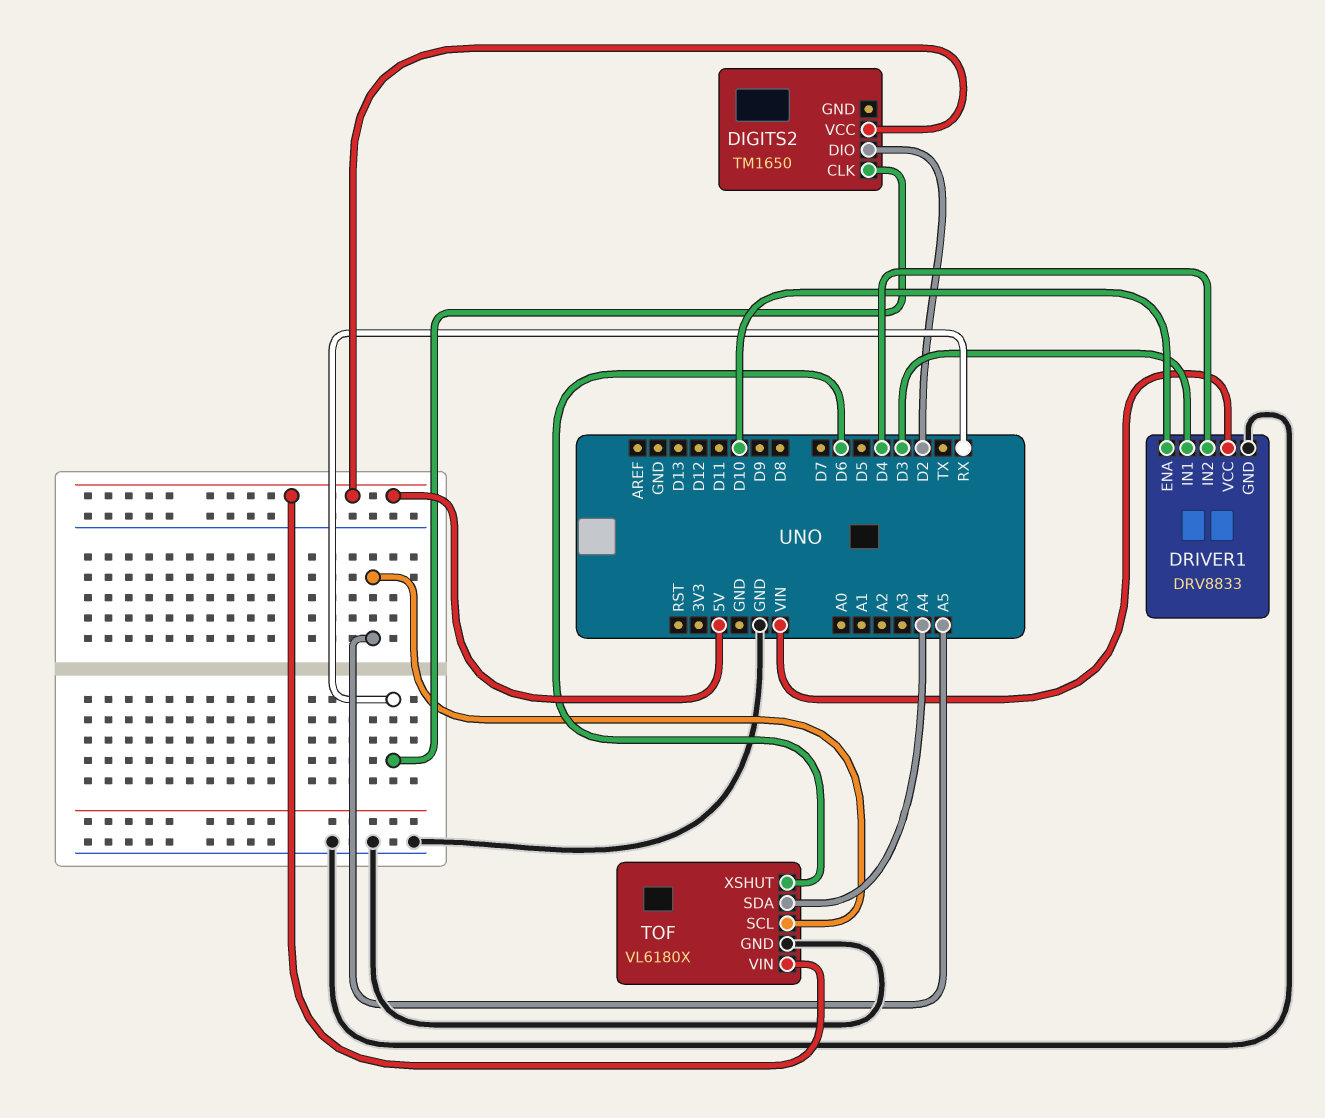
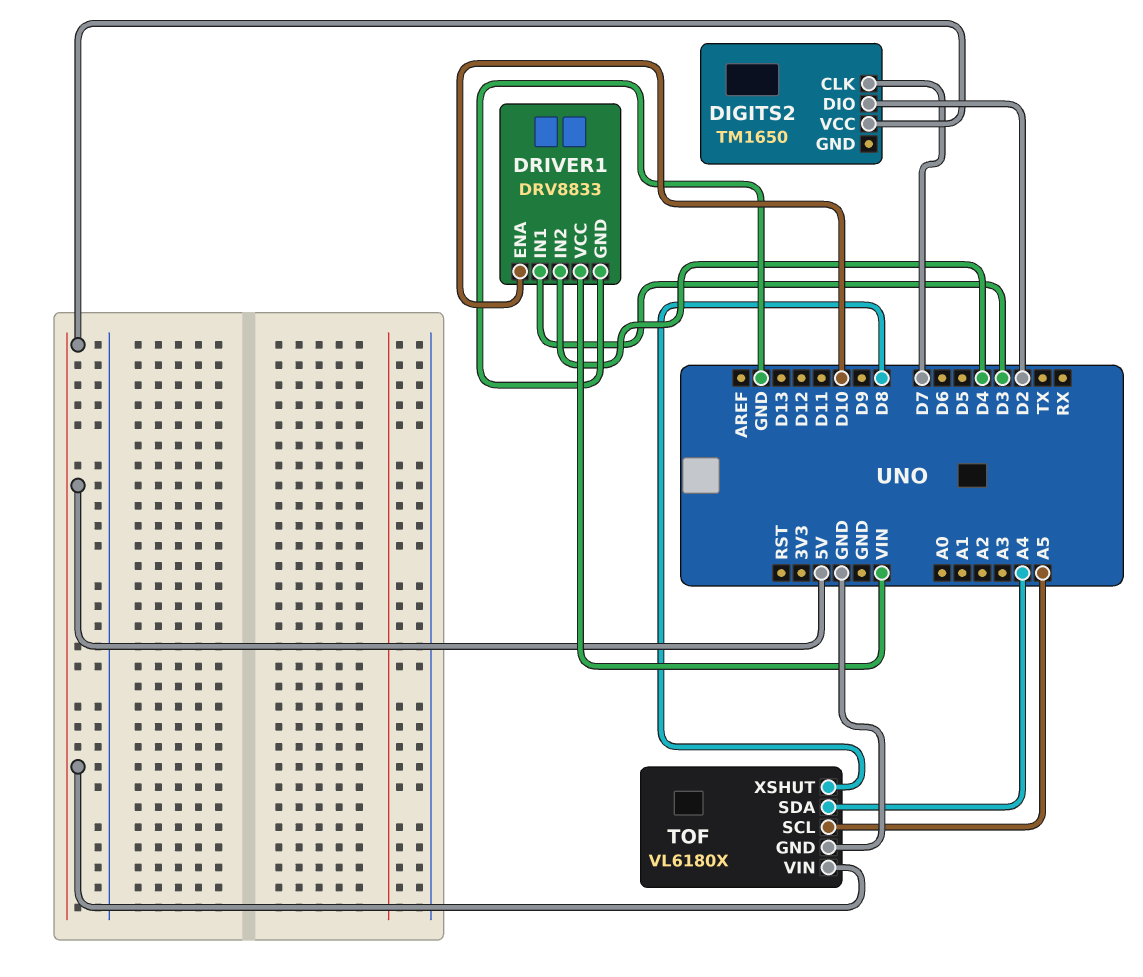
DIGITS2 pin CLK: RX -> D7
TOF pin XSHUT: D6 -> D8

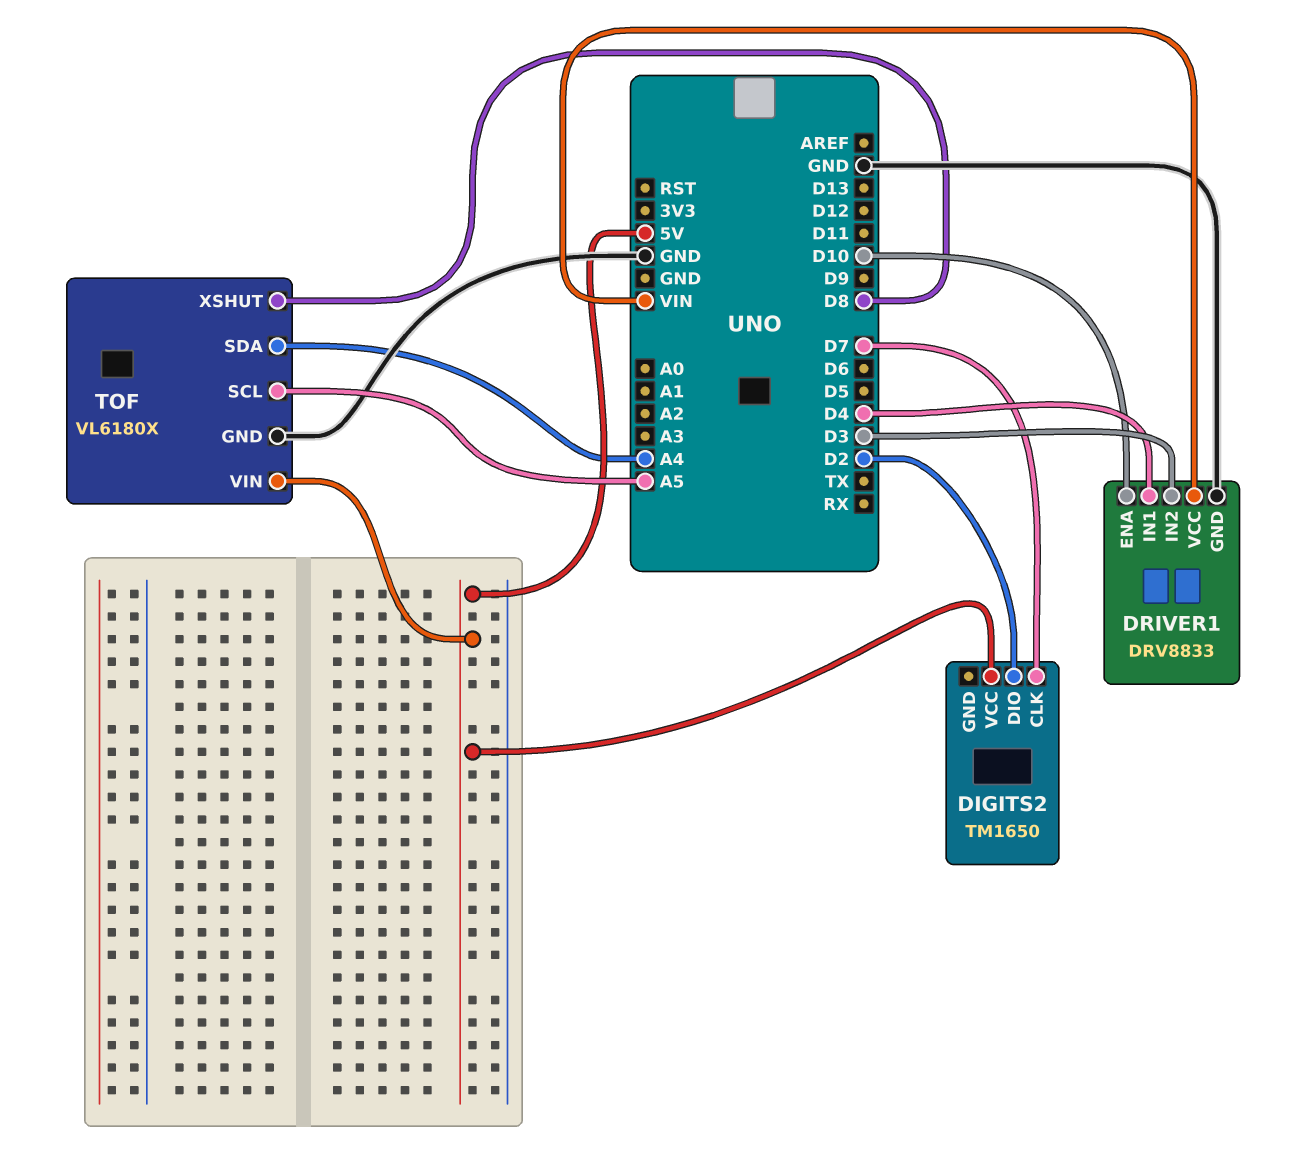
DRIVER1 pin IN1: D3 -> D4
DRIVER1 pin IN2: D4 -> D3

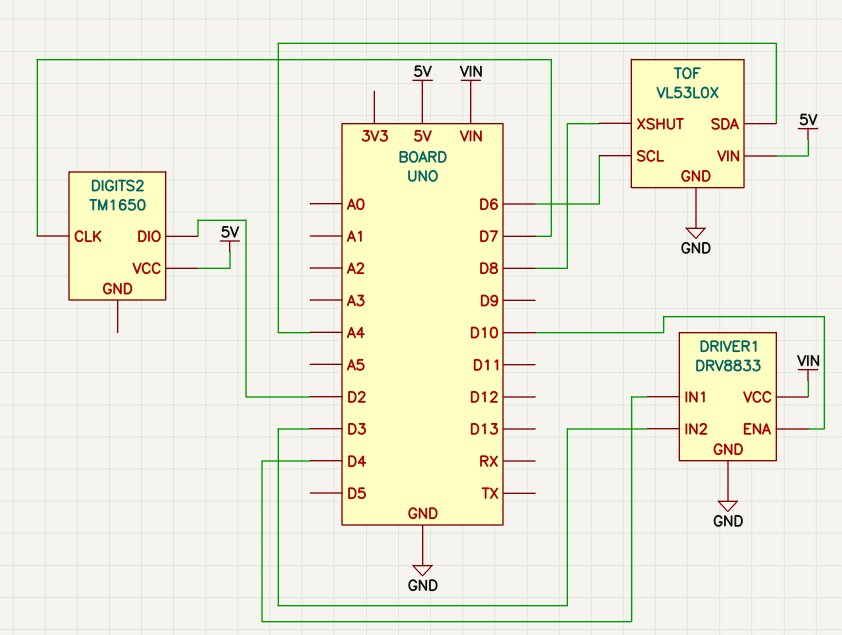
TOF: VL6180X -> VL53L0X
TOF pin SCL: A5 -> D6

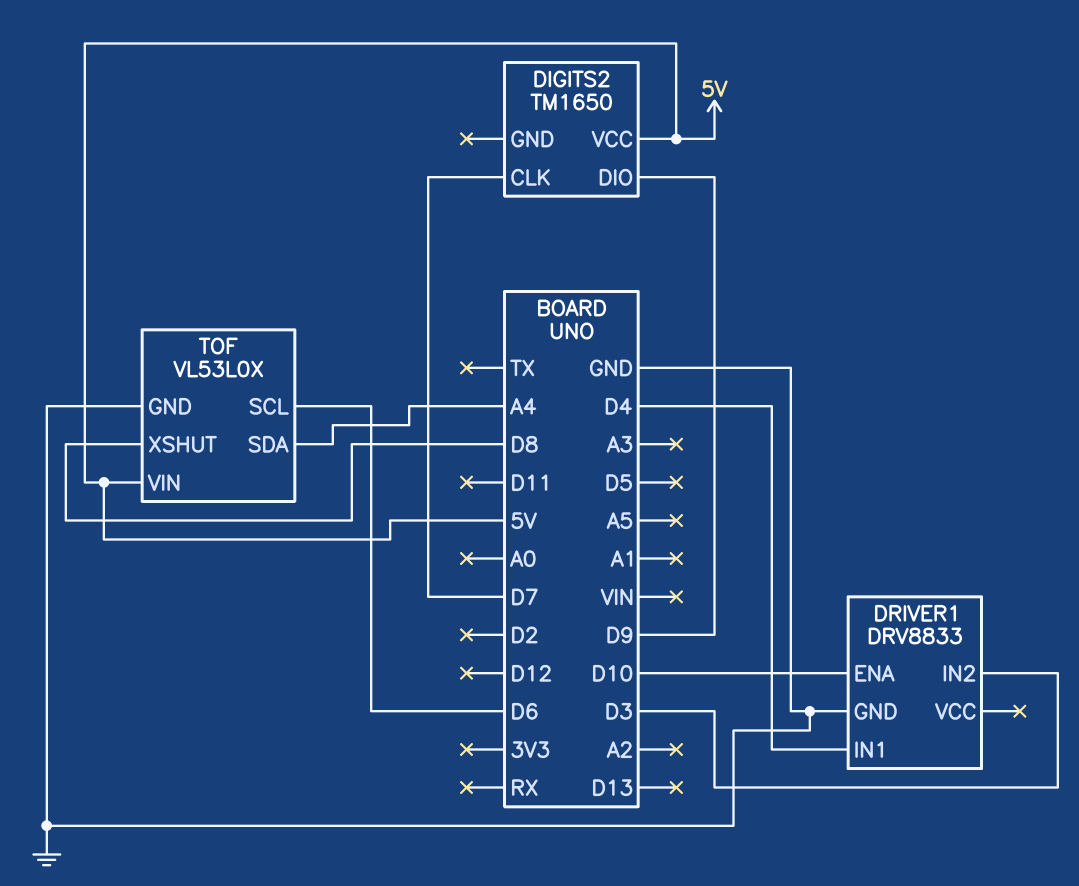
DIGITS2 pin DIO: D2 -> D9
DRIVER1 pin VCC: VIN -> none

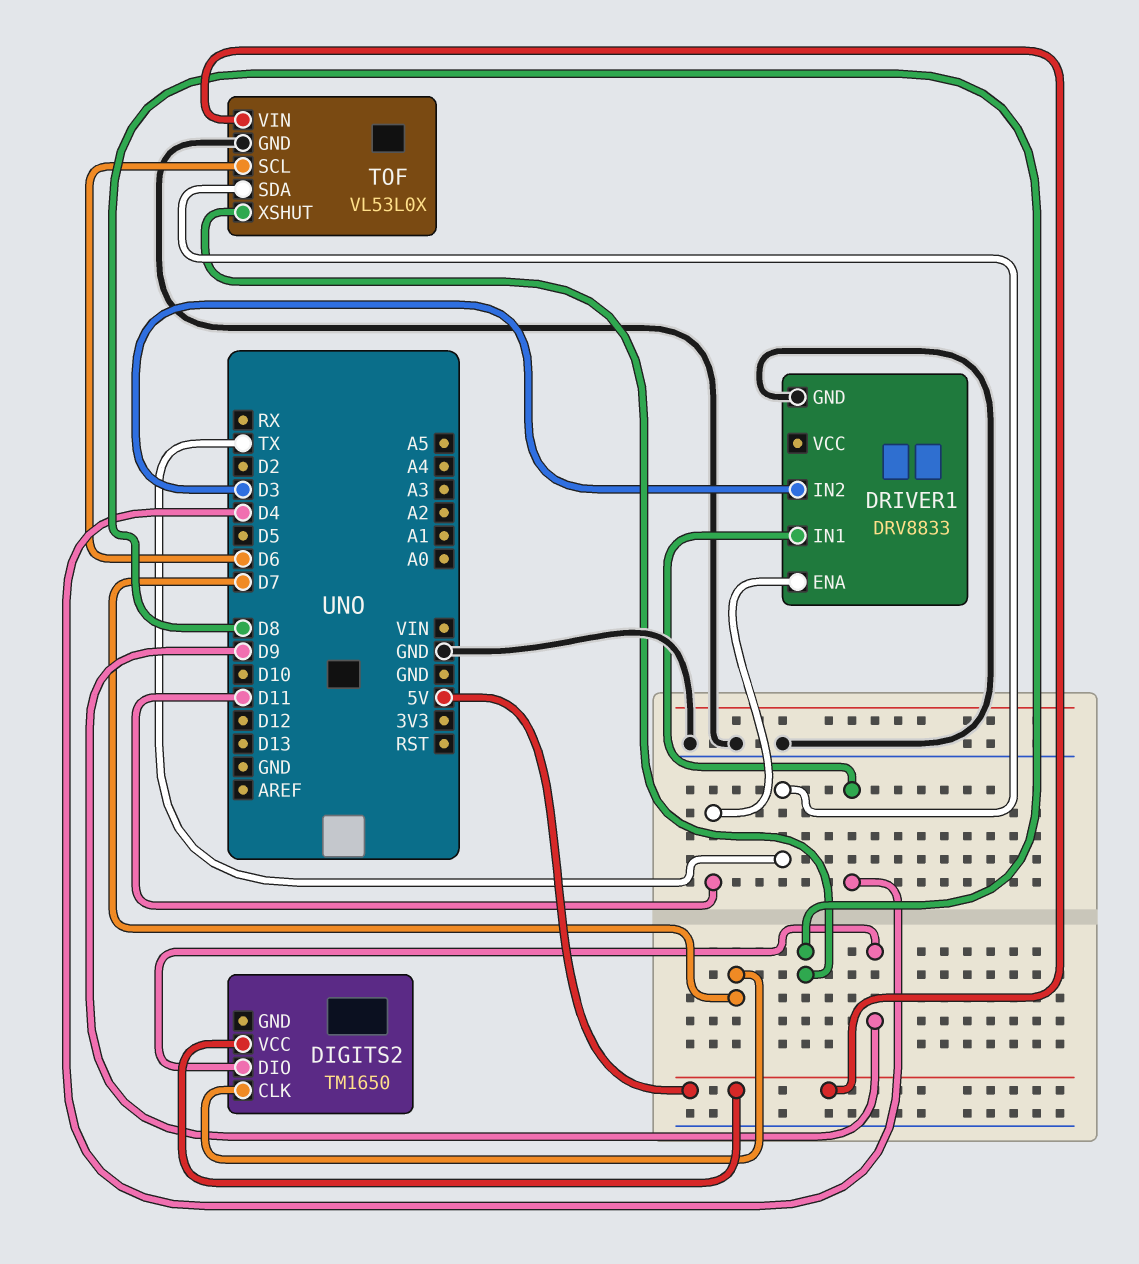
DRIVER1 pin ENA: D10 -> D11
TOF pin SDA: A4 -> TX

